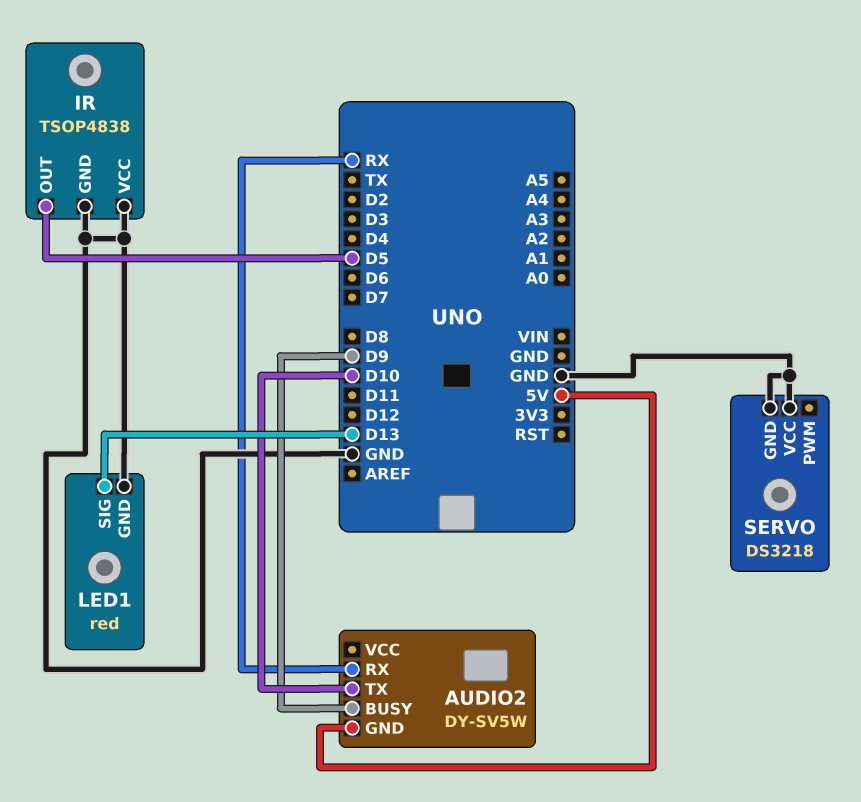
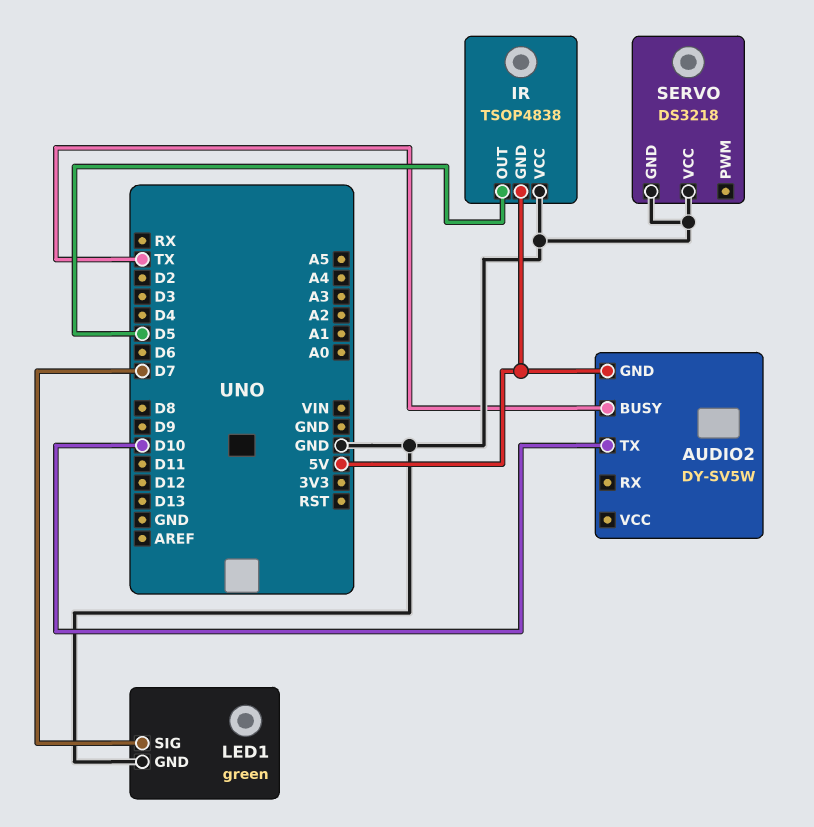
AUDIO2 pin BUSY: D9 -> TX
AUDIO2 pin RX: RX -> none
IR pin GND: GND -> 5V
LED1: red -> green
LED1 pin SIG: D13 -> D7

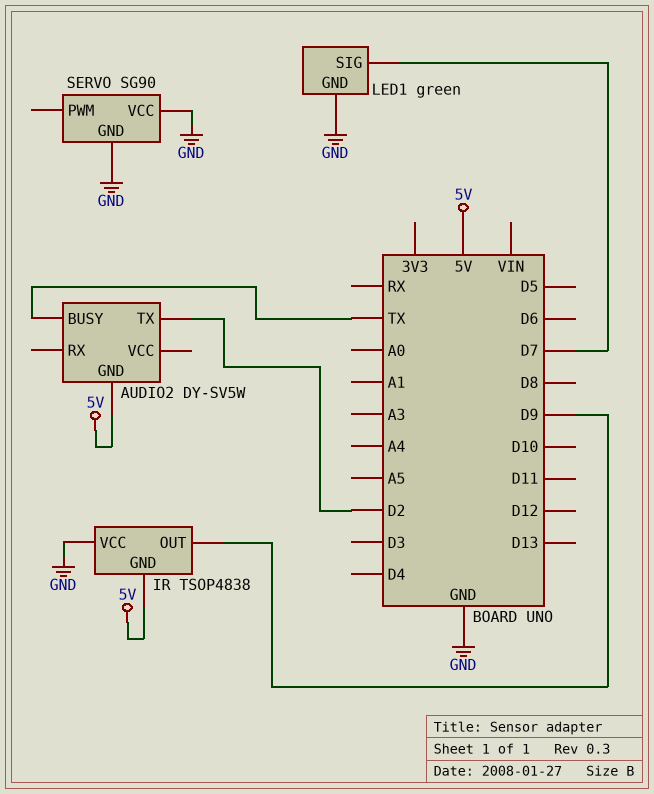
AUDIO2 pin TX: D10 -> D2
IR pin OUT: D5 -> D9
SERVO: DS3218 -> SG90

